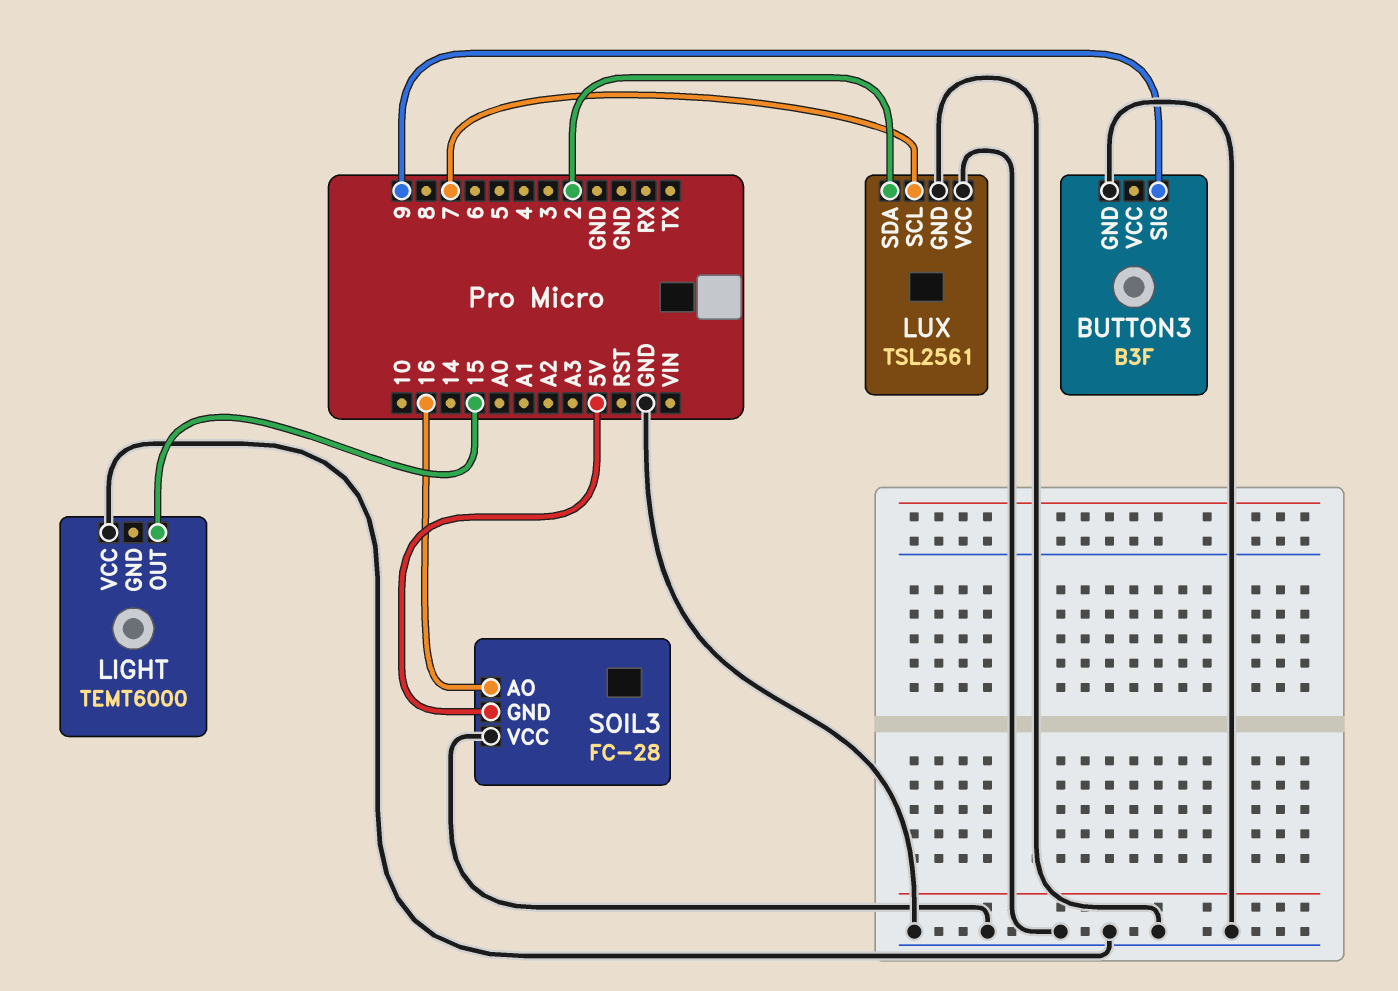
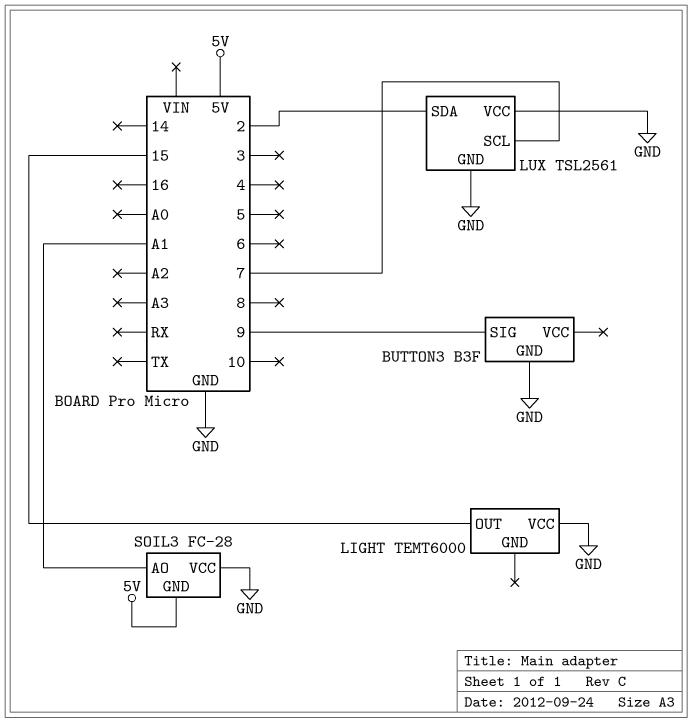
SOIL3 pin AO: 16 -> A1

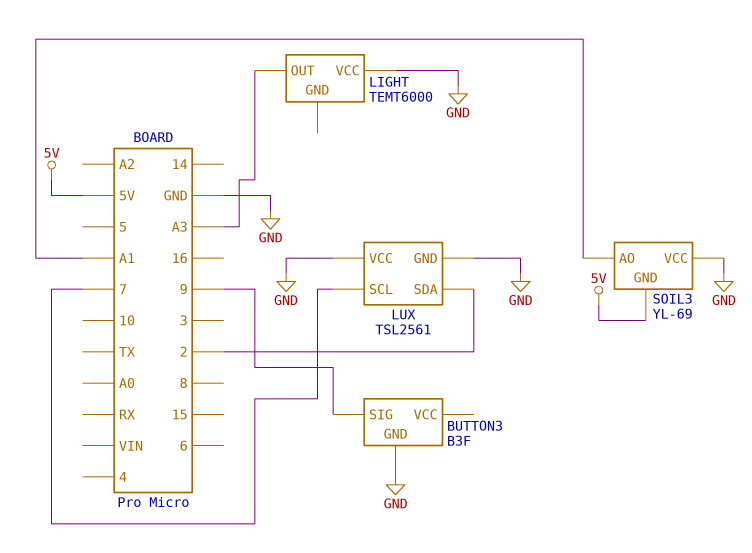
LIGHT pin OUT: 15 -> A3
SOIL3: FC-28 -> YL-69

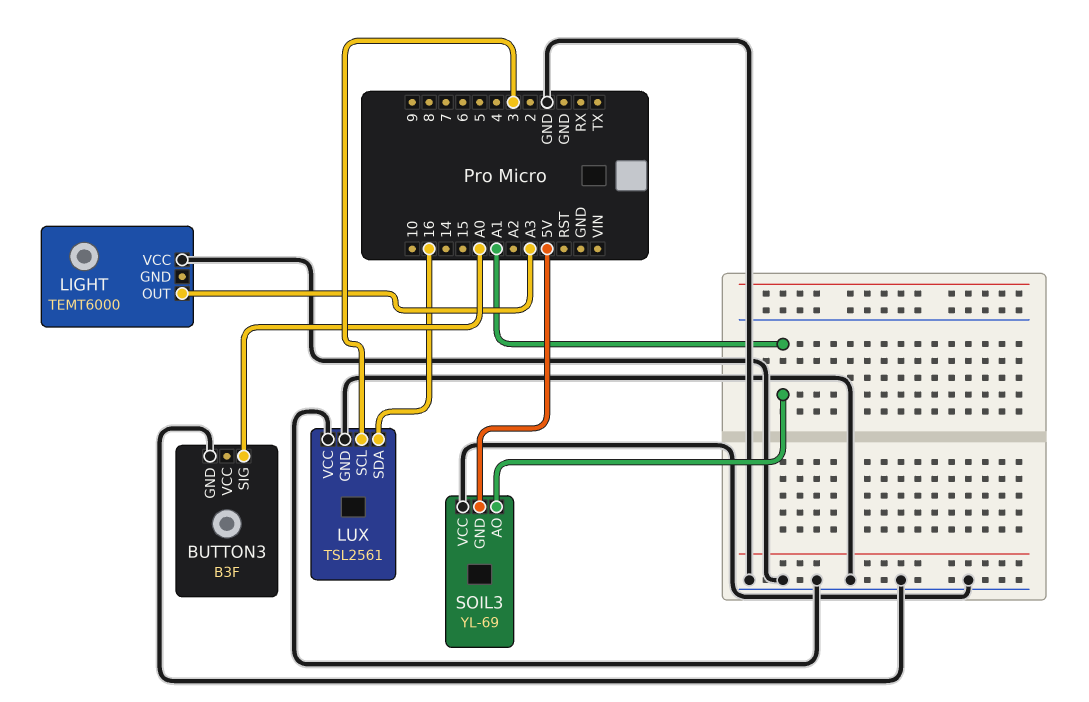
BUTTON3 pin SIG: 9 -> A0
LUX pin SCL: 7 -> 3
LUX pin SDA: 2 -> 16

